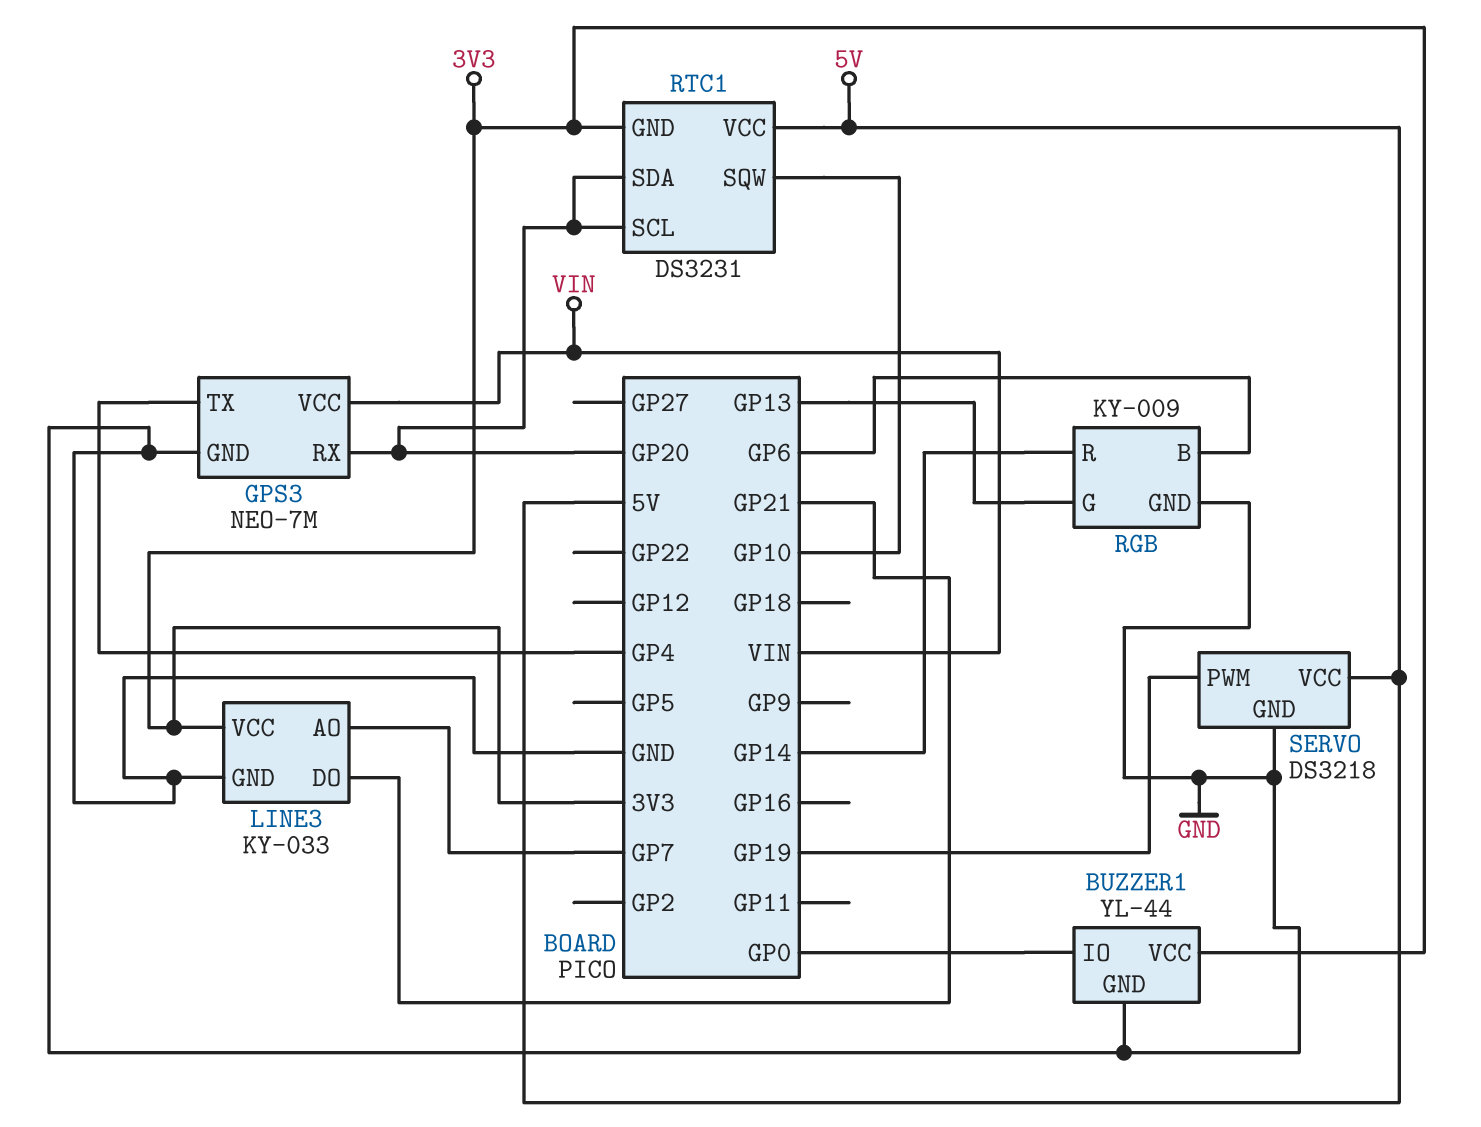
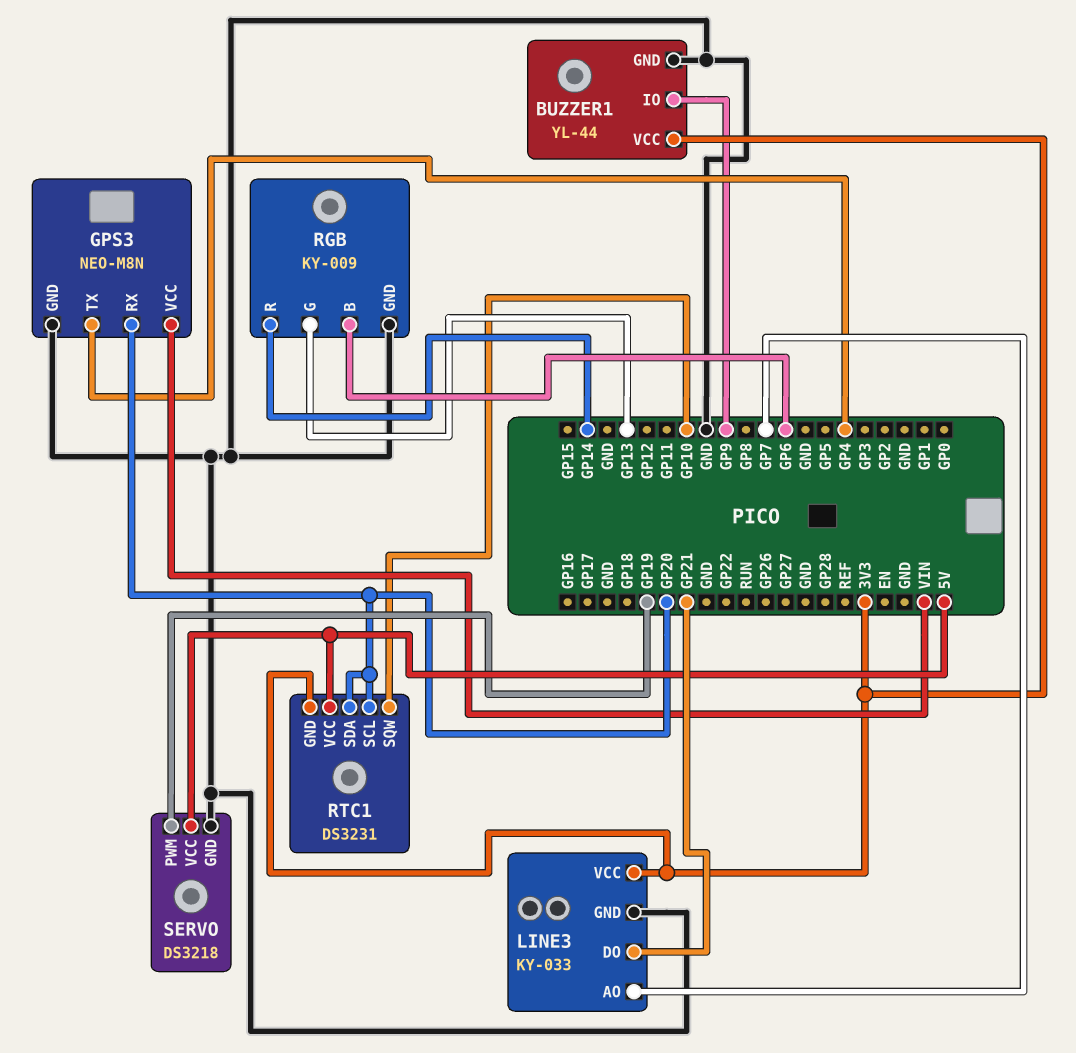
BUZZER1 pin IO: GP0 -> GP9
GPS3: NEO-7M -> NEO-M8N

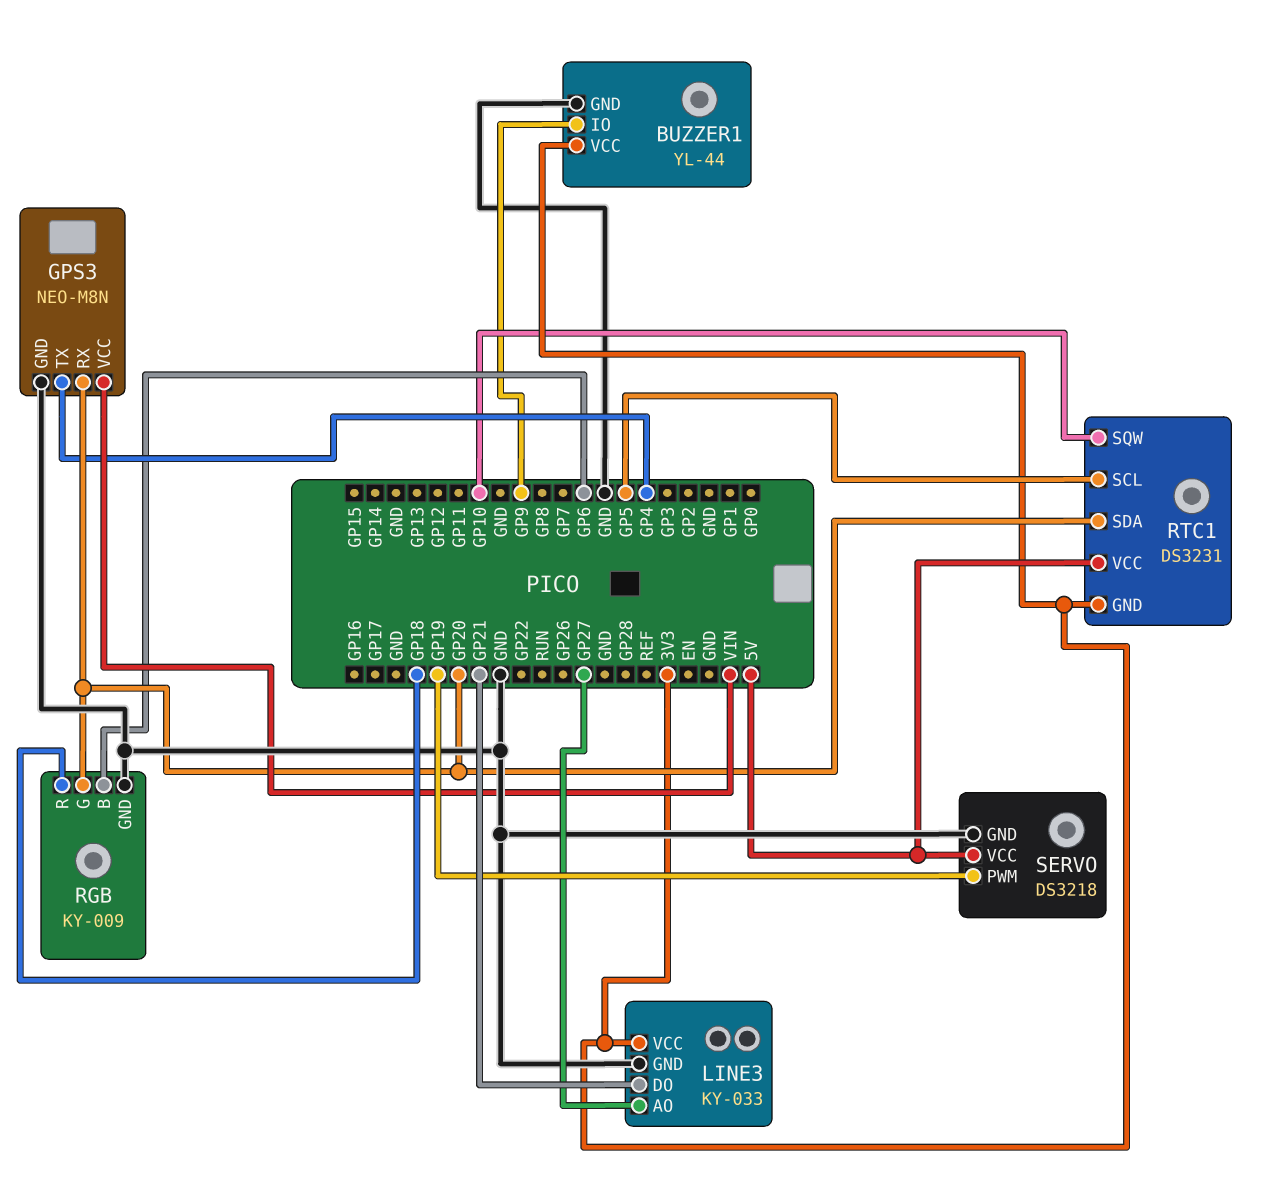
LINE3 pin AO: GP7 -> GP27
RGB pin G: GP13 -> GP20
RGB pin R: GP14 -> GP18
RTC1 pin SCL: GP20 -> GP5

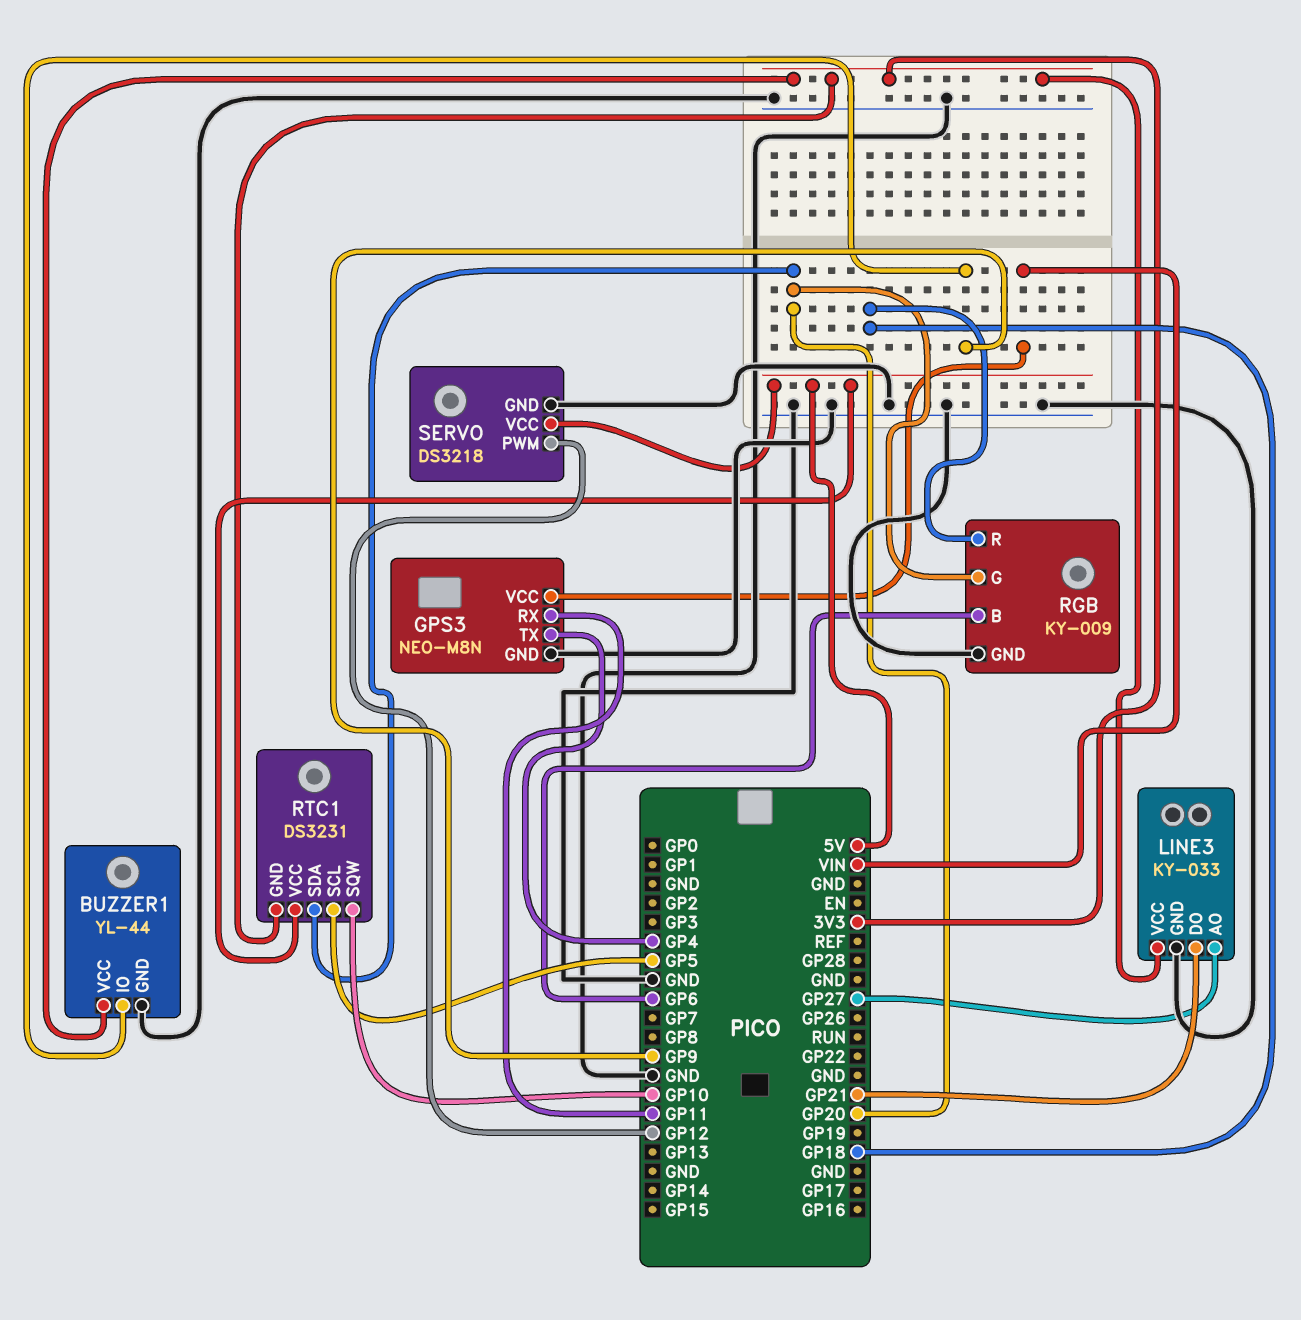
GPS3 pin RX: GP20 -> GP11
SERVO pin PWM: GP19 -> GP12

